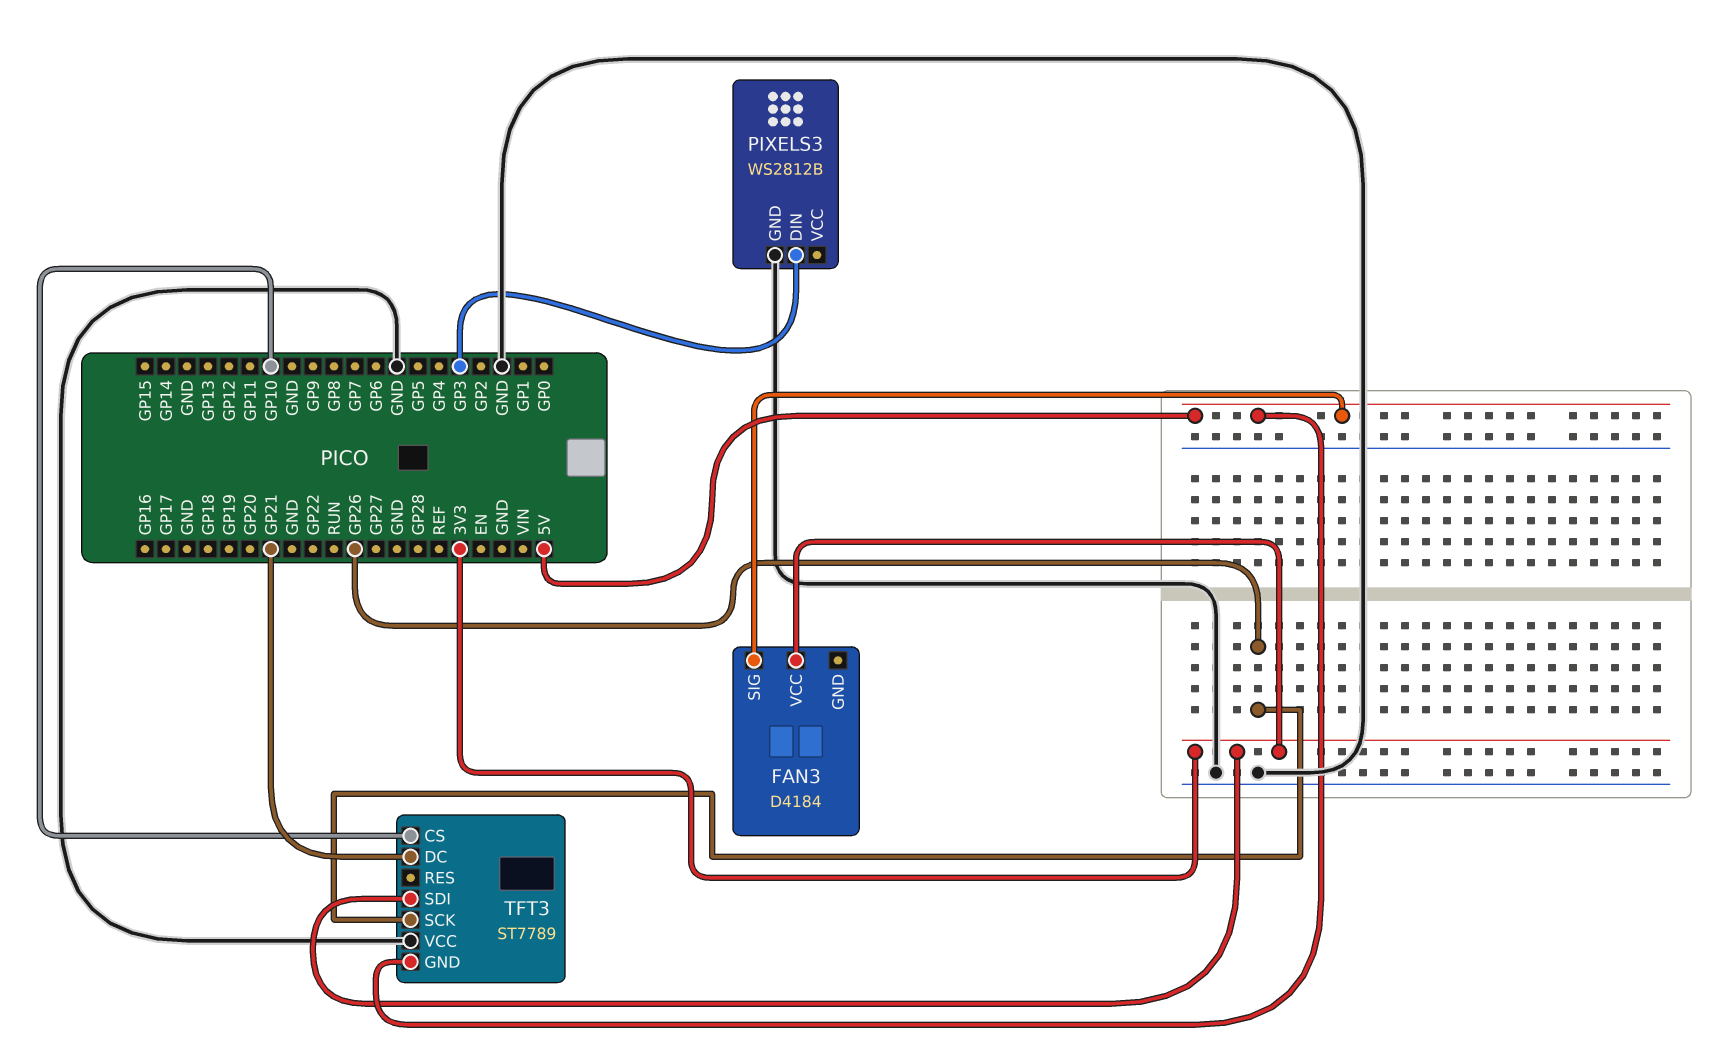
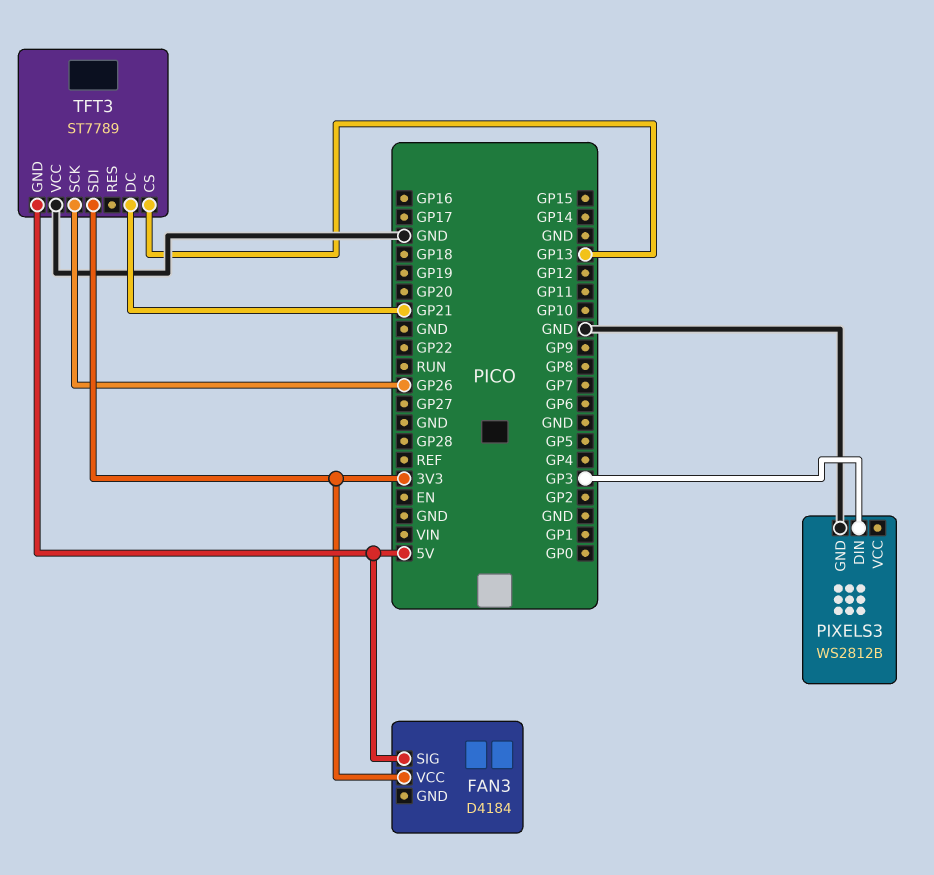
TFT3 pin CS: GP10 -> GP13

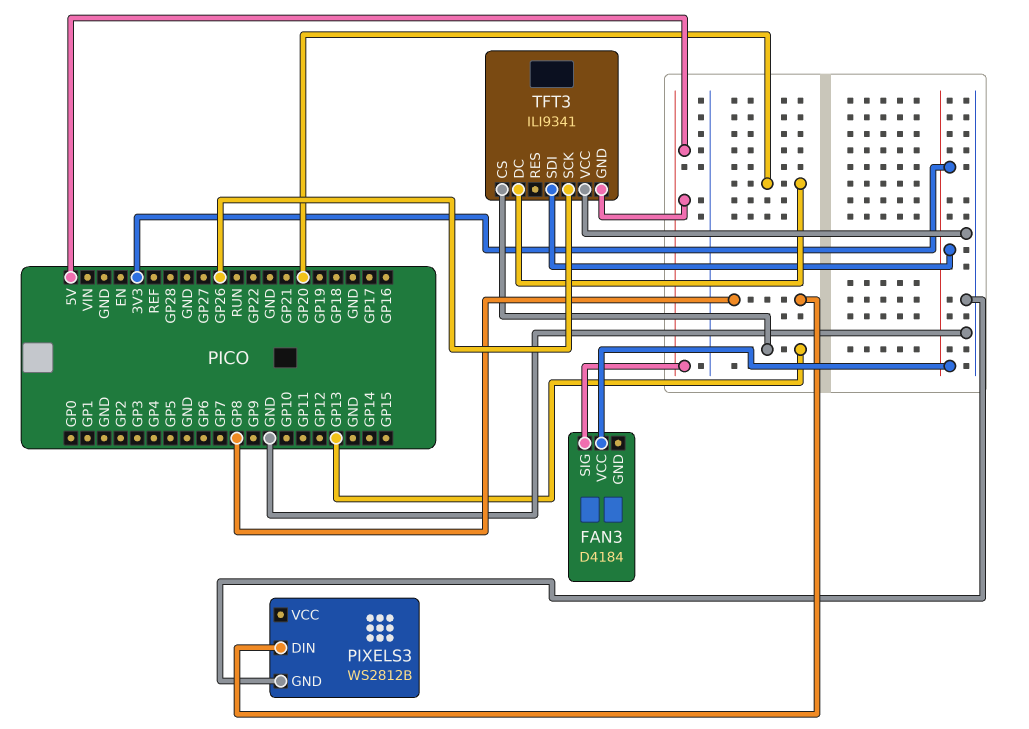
PIXELS3 pin DIN: GP3 -> GP8
TFT3: ST7789 -> ILI9341
TFT3 pin DC: GP21 -> GP20

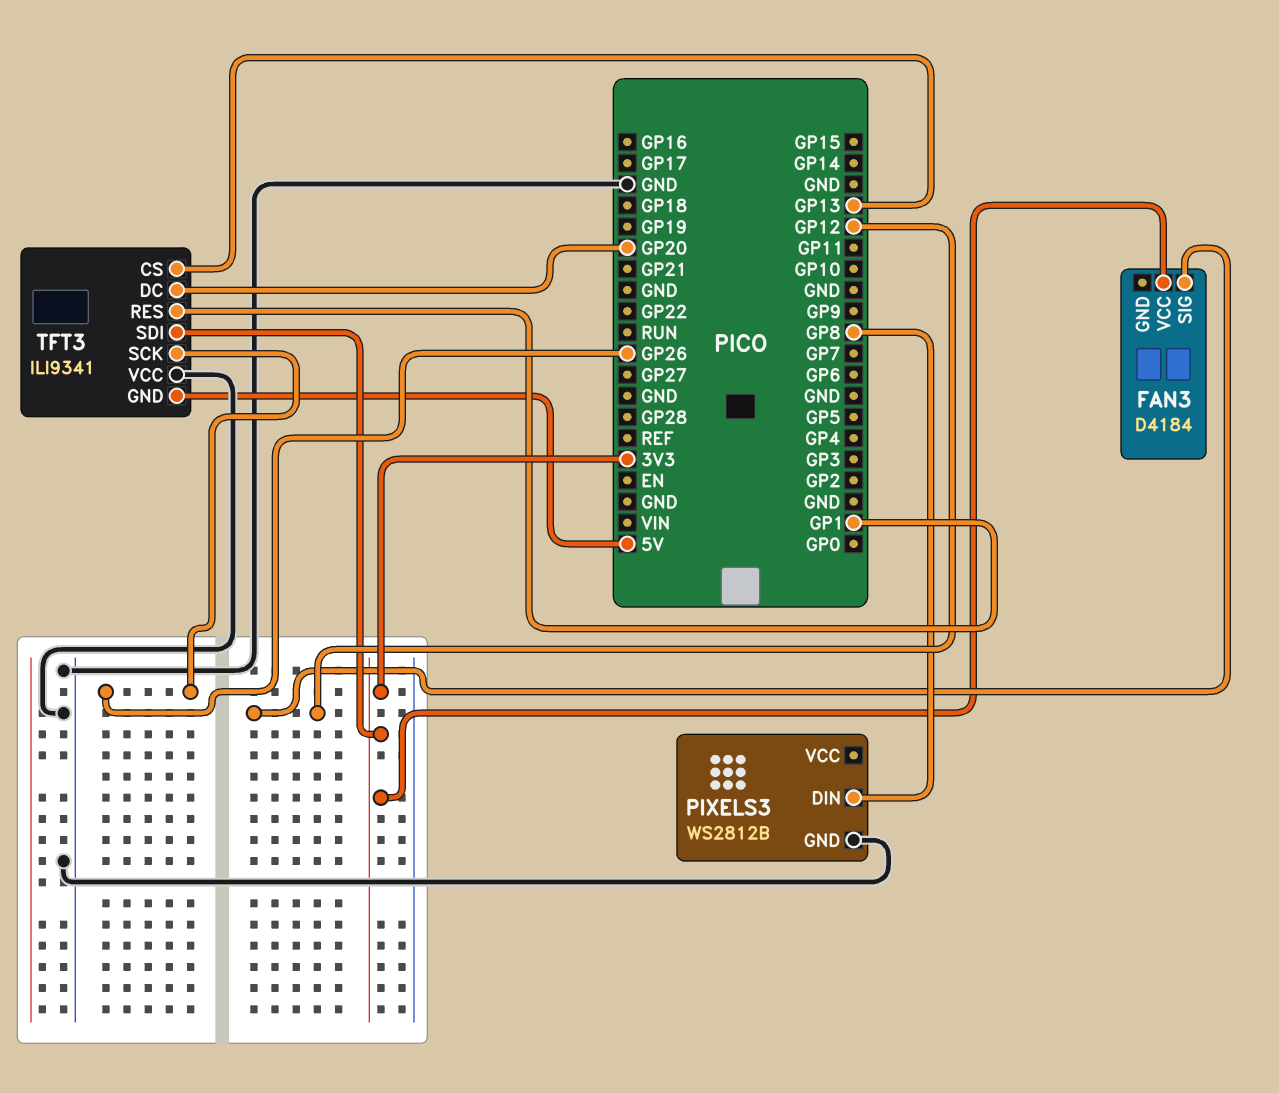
FAN3 pin SIG: 5V -> GP12
TFT3 pin RES: none -> GP1

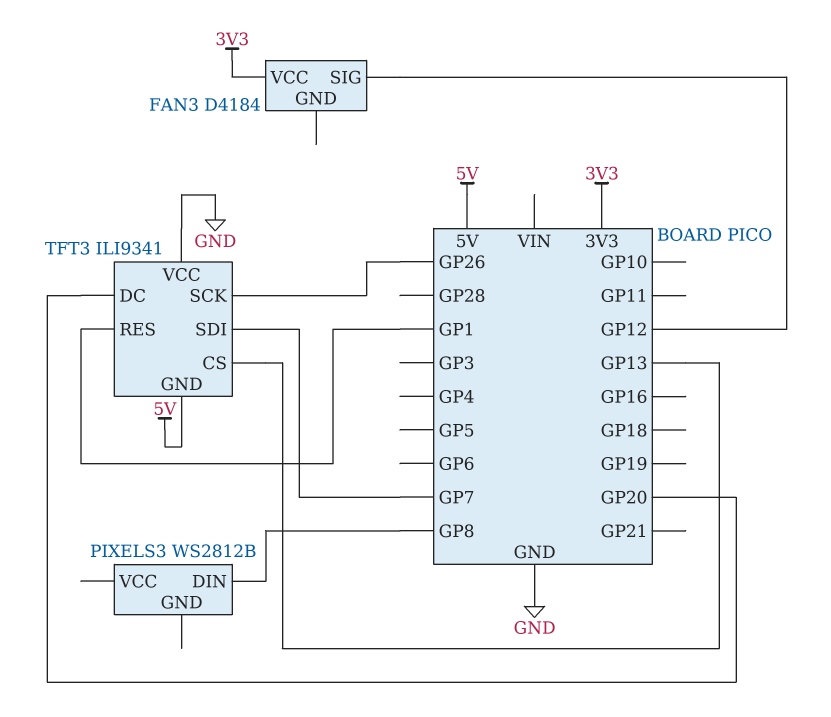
PIXELS3 pin GND: GND -> none
TFT3 pin SDI: 3V3 -> GP7

